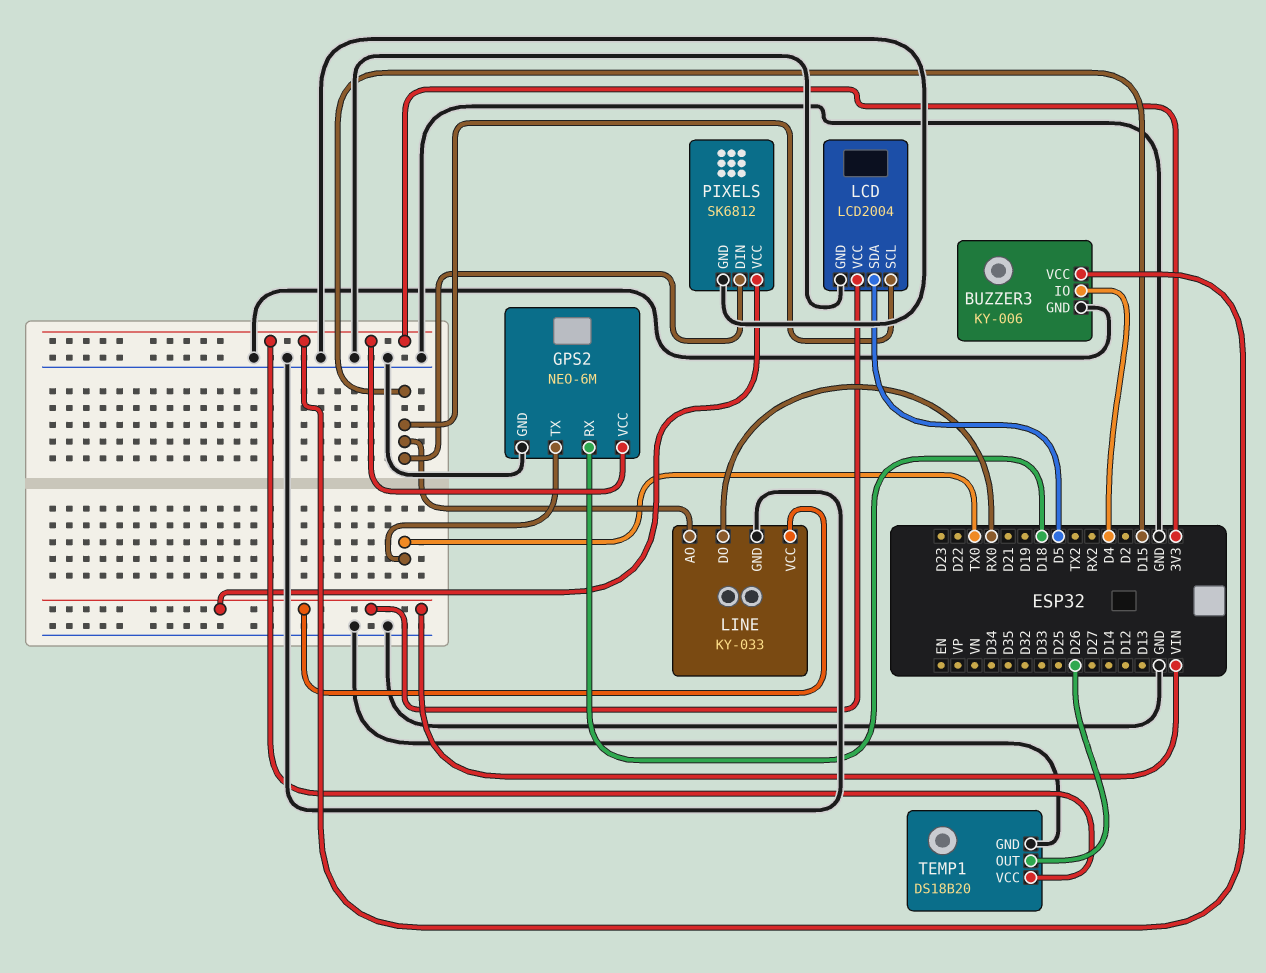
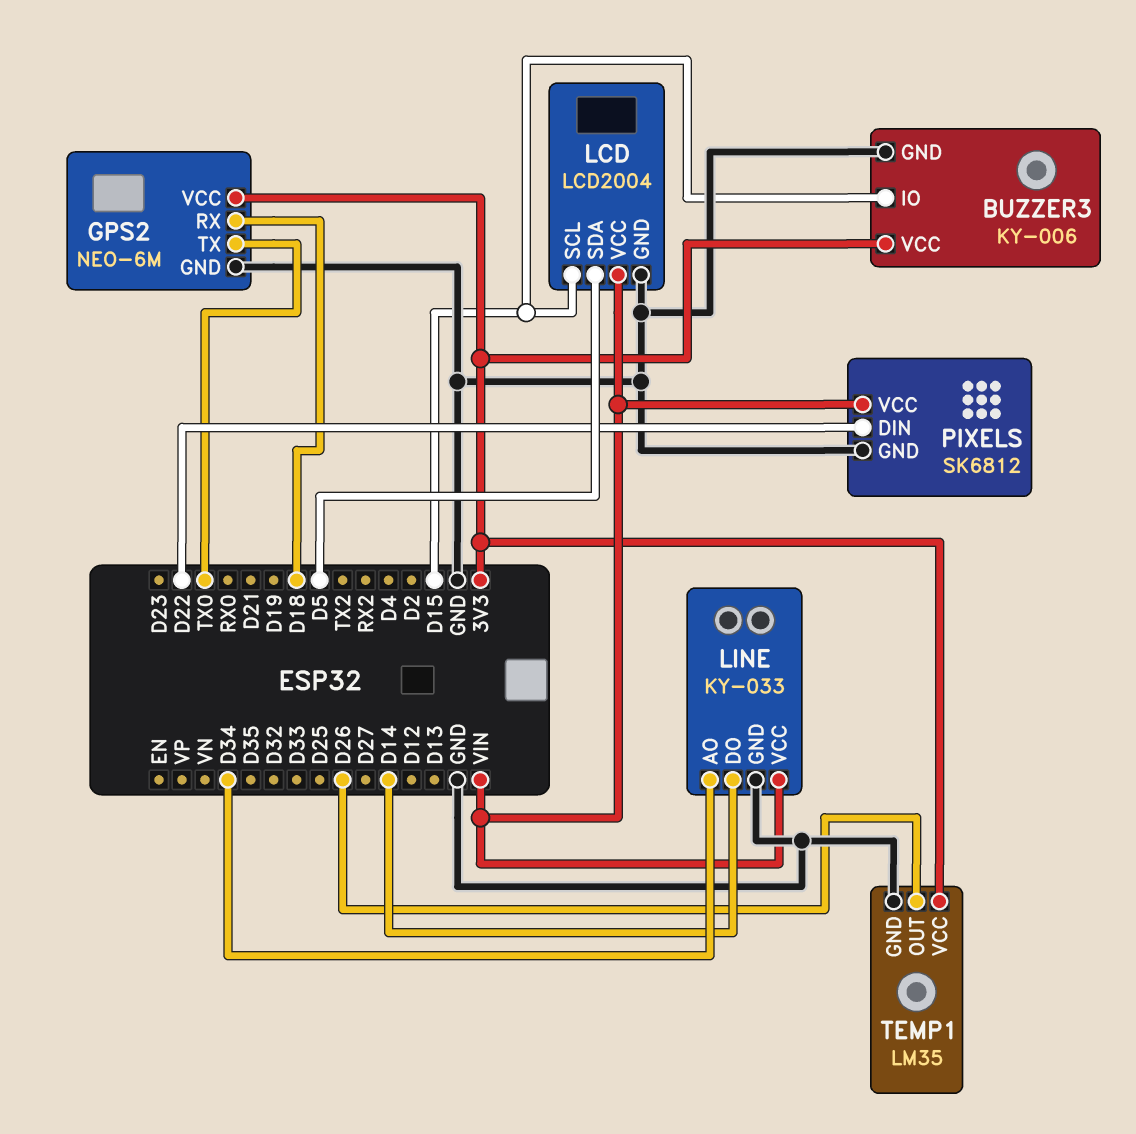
BUZZER3 pin IO: D4 -> D15
LINE pin AO: D15 -> D34
LINE pin DO: RX0 -> D14
PIXELS pin DIN: D15 -> D22
TEMP1: DS18B20 -> LM35

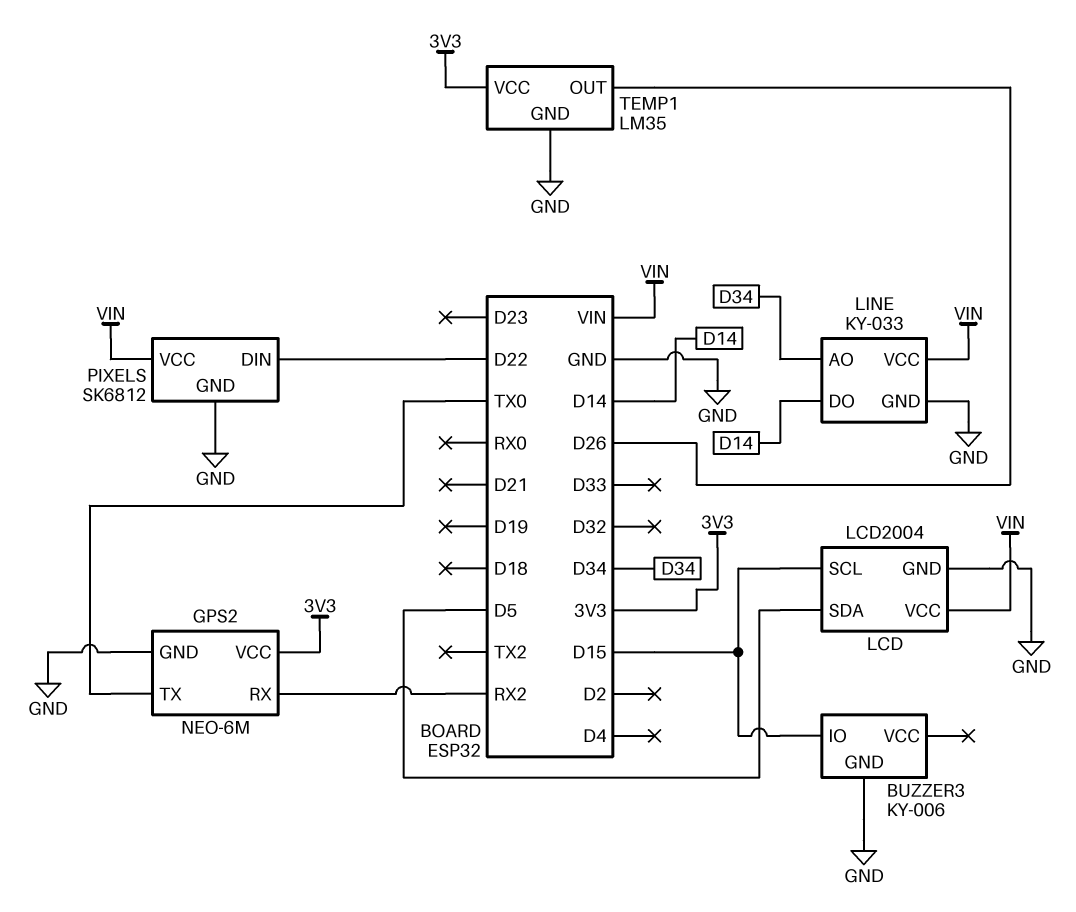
BUZZER3 pin VCC: 3V3 -> none
GPS2 pin RX: D18 -> RX2

